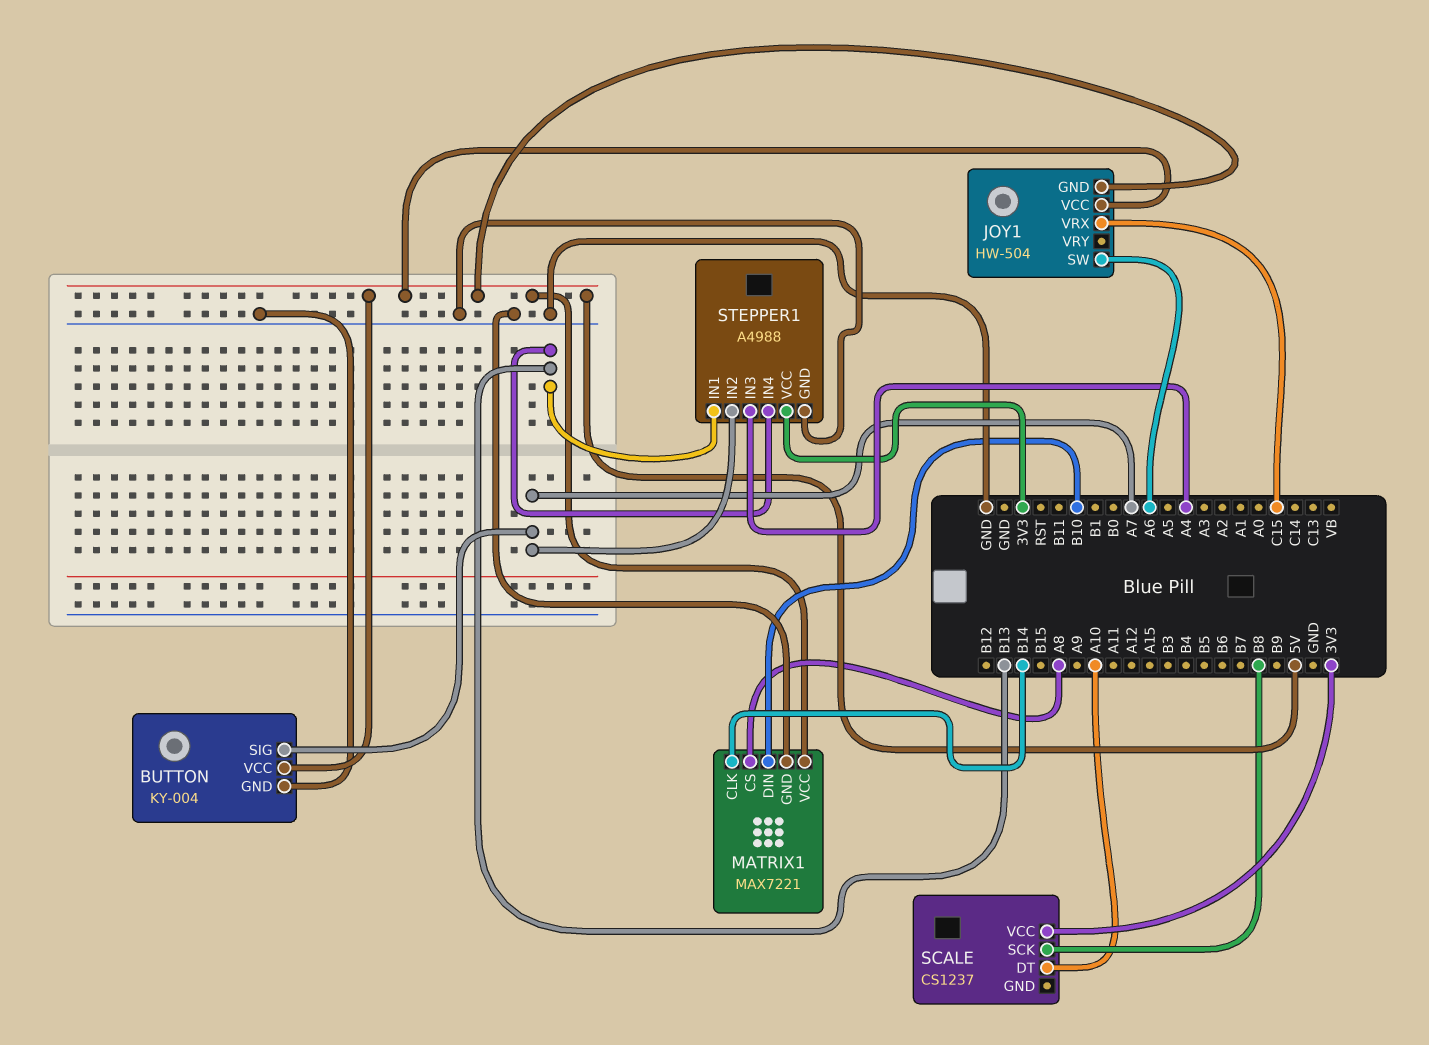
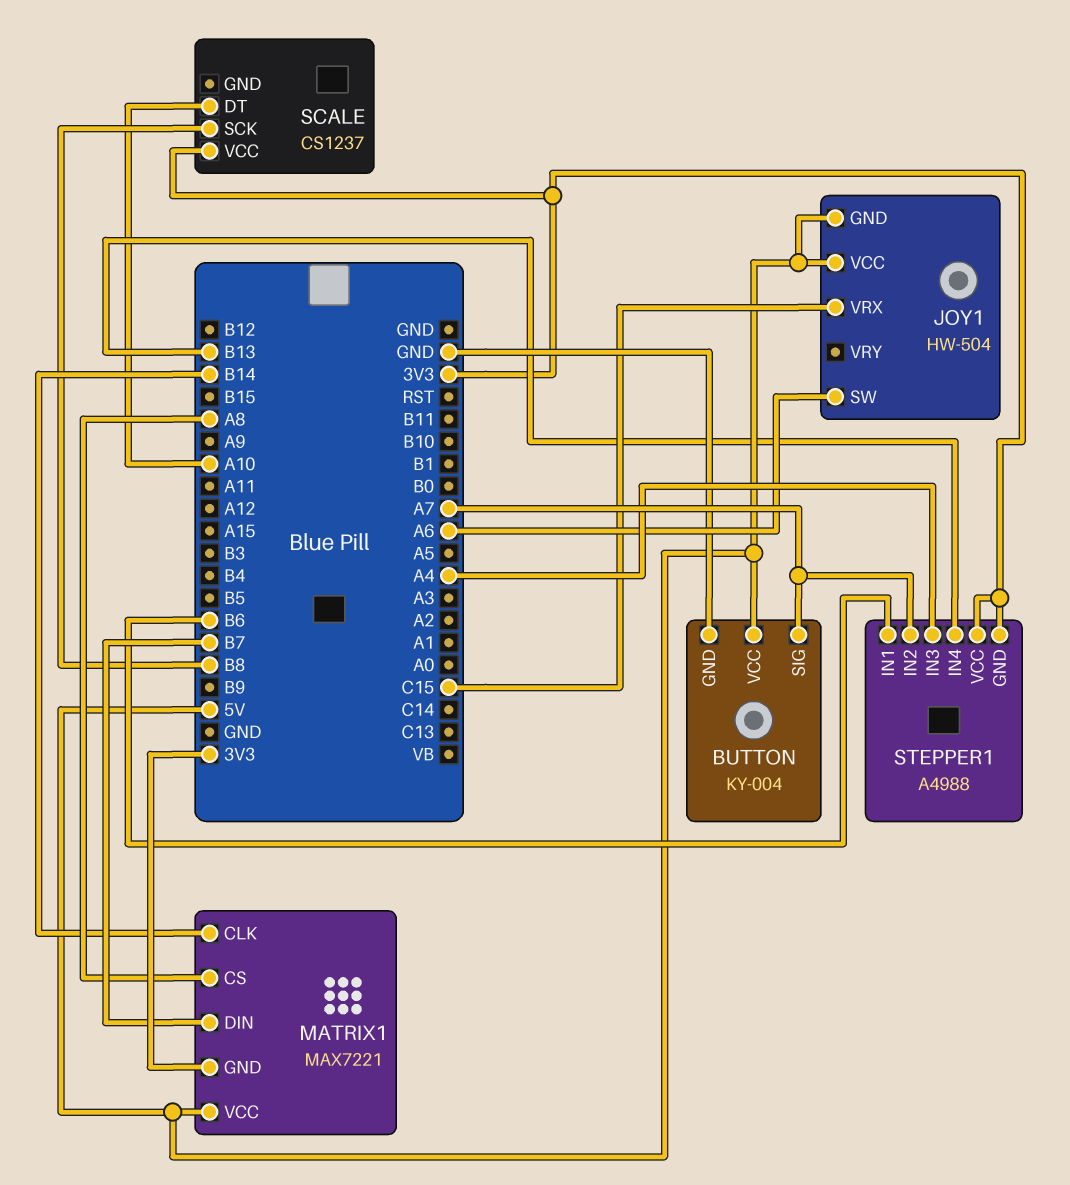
MATRIX1 pin DIN: B10 -> B7
MATRIX1 pin GND: GND -> 3V3
STEPPER1 pin GND: GND -> 3V3
STEPPER1 pin IN1: B13 -> B6

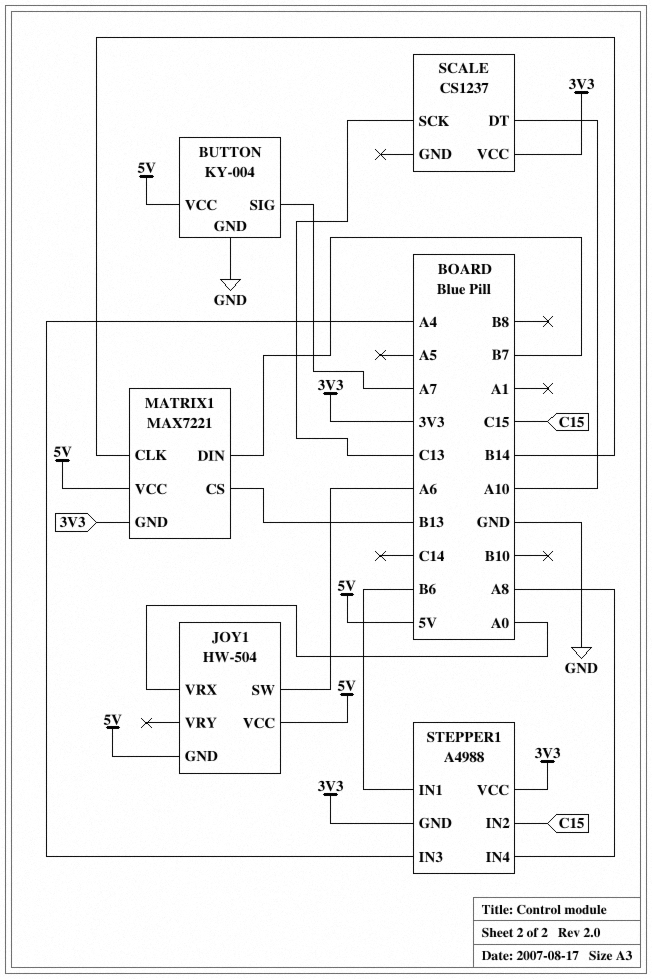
JOY1 pin VRX: C15 -> A0
MATRIX1 pin CS: A8 -> B13
SCALE pin SCK: B8 -> C13
STEPPER1 pin IN2: A7 -> C15
STEPPER1 pin IN4: B13 -> A8

